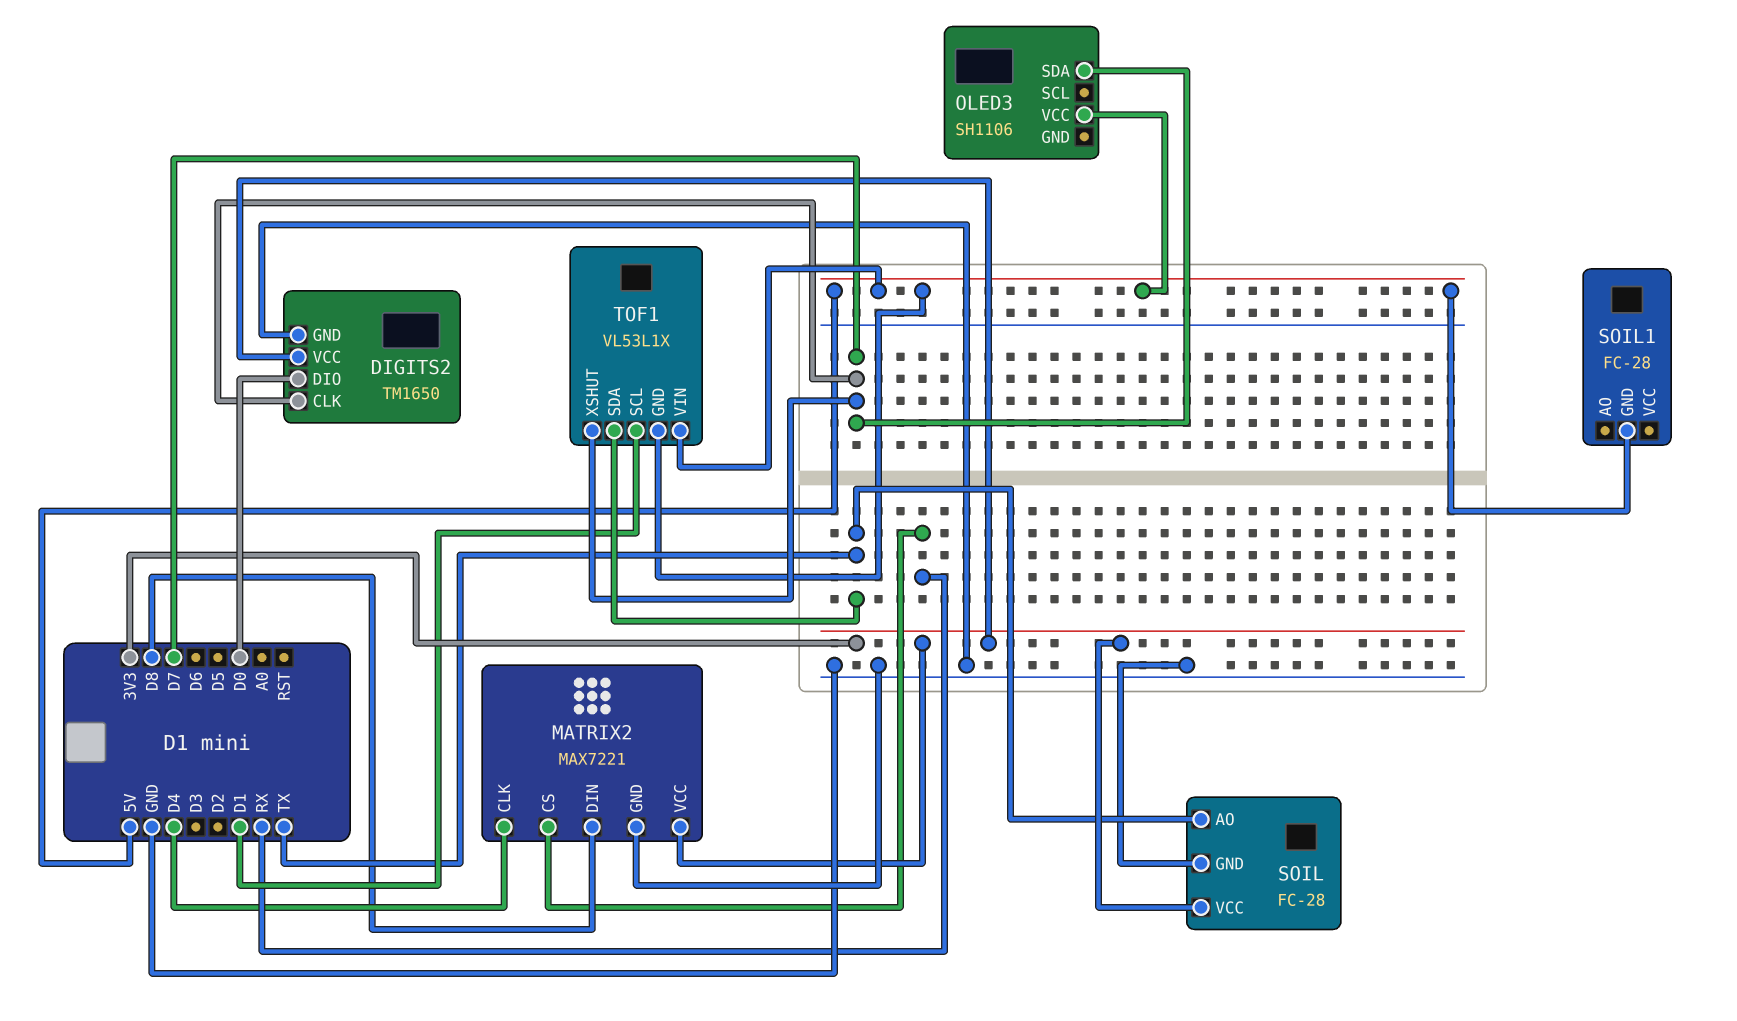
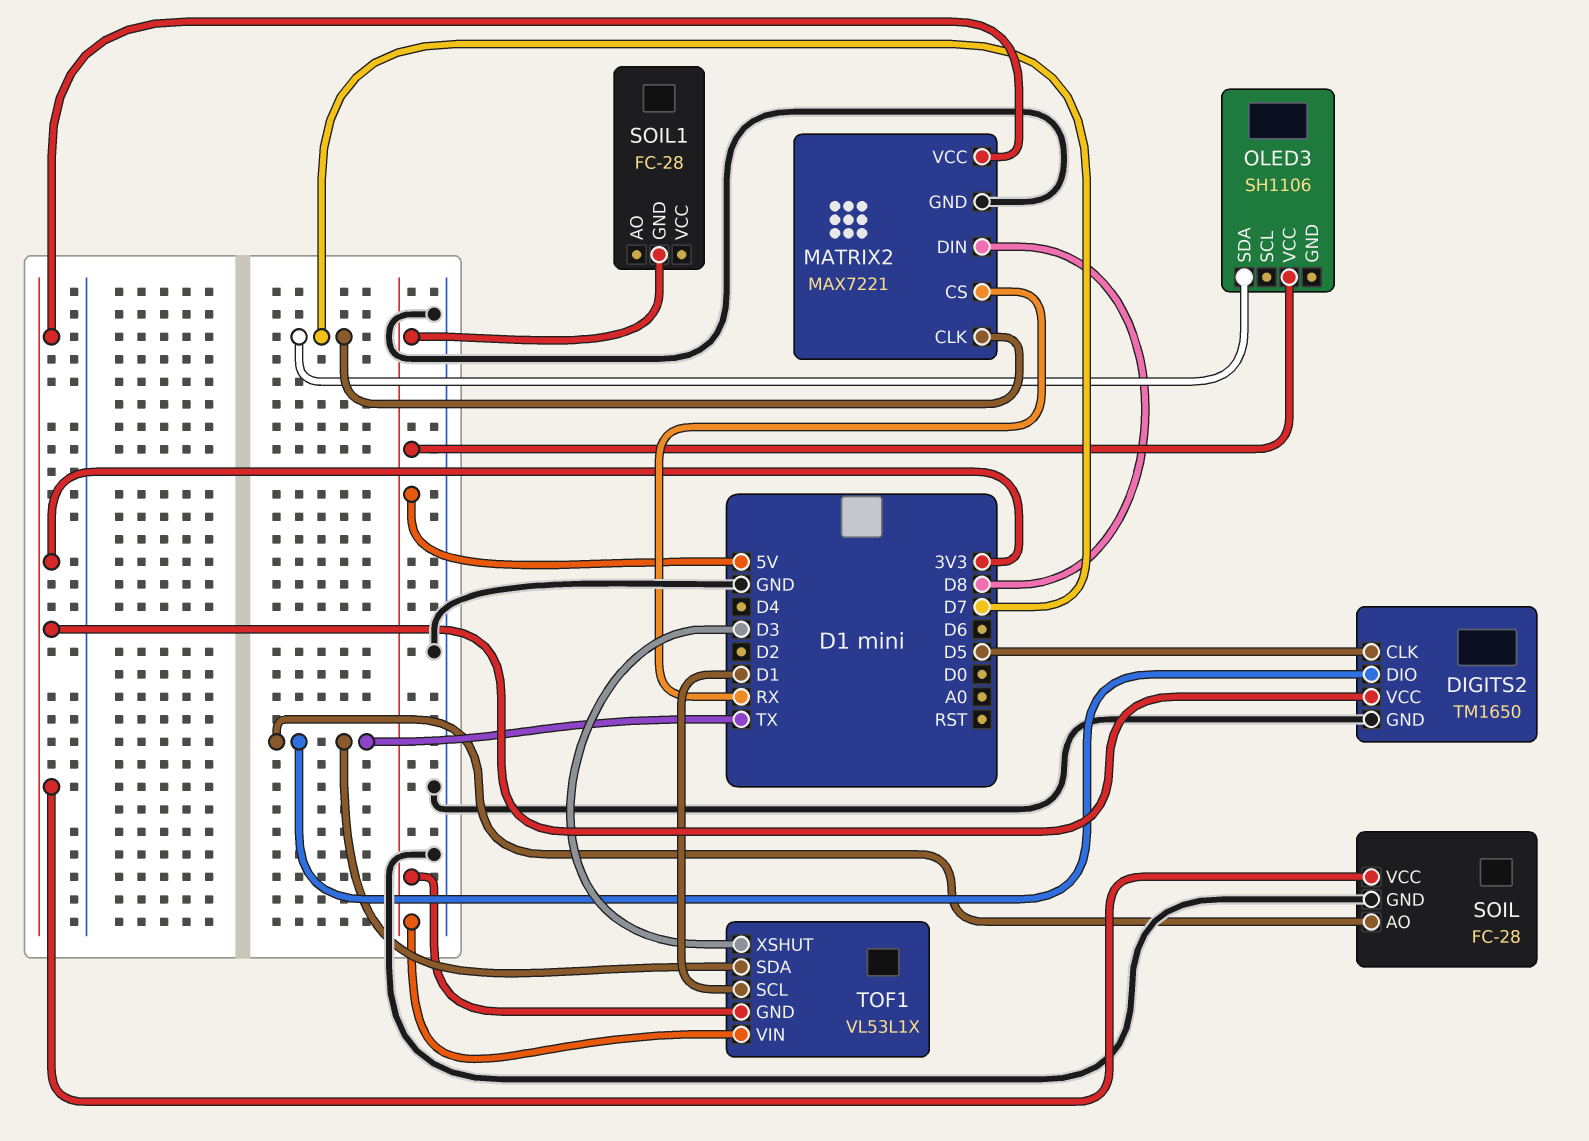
DIGITS2 pin CLK: D7 -> D5
DIGITS2 pin DIO: D0 -> TX
MATRIX2 pin CLK: D4 -> D7
TOF1 pin XSHUT: D7 -> D3

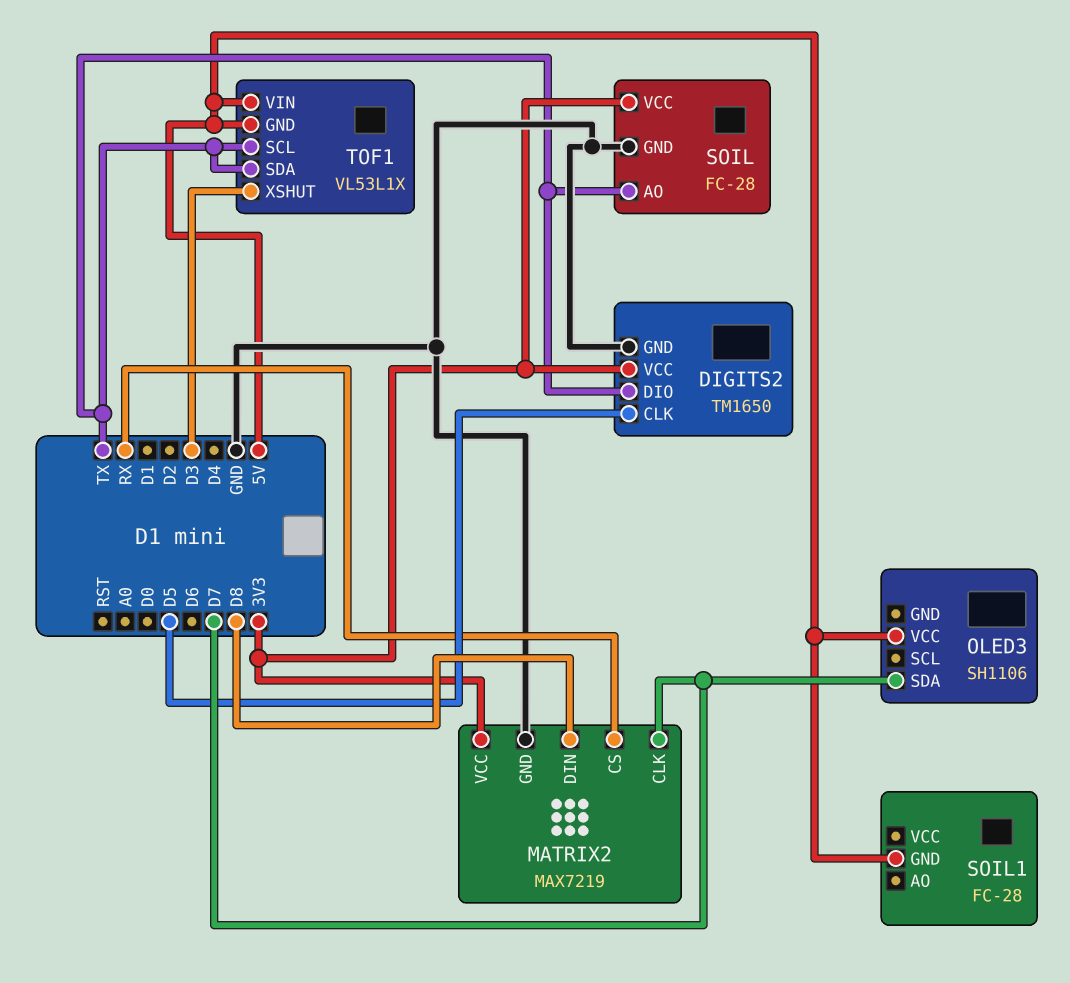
MATRIX2: MAX7221 -> MAX7219
TOF1 pin SCL: D1 -> TX

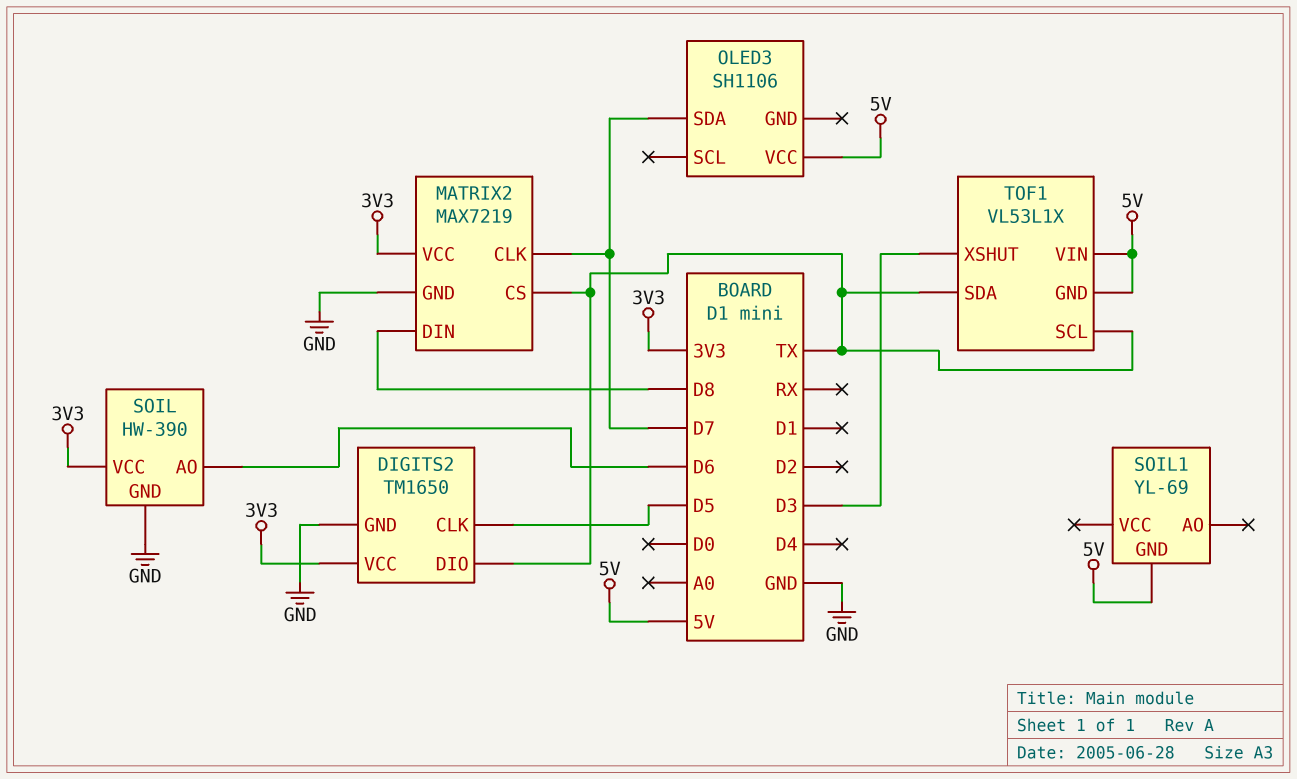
MATRIX2 pin CS: RX -> TX
SOIL: FC-28 -> HW-390
SOIL pin AO: TX -> D6
SOIL1: FC-28 -> YL-69

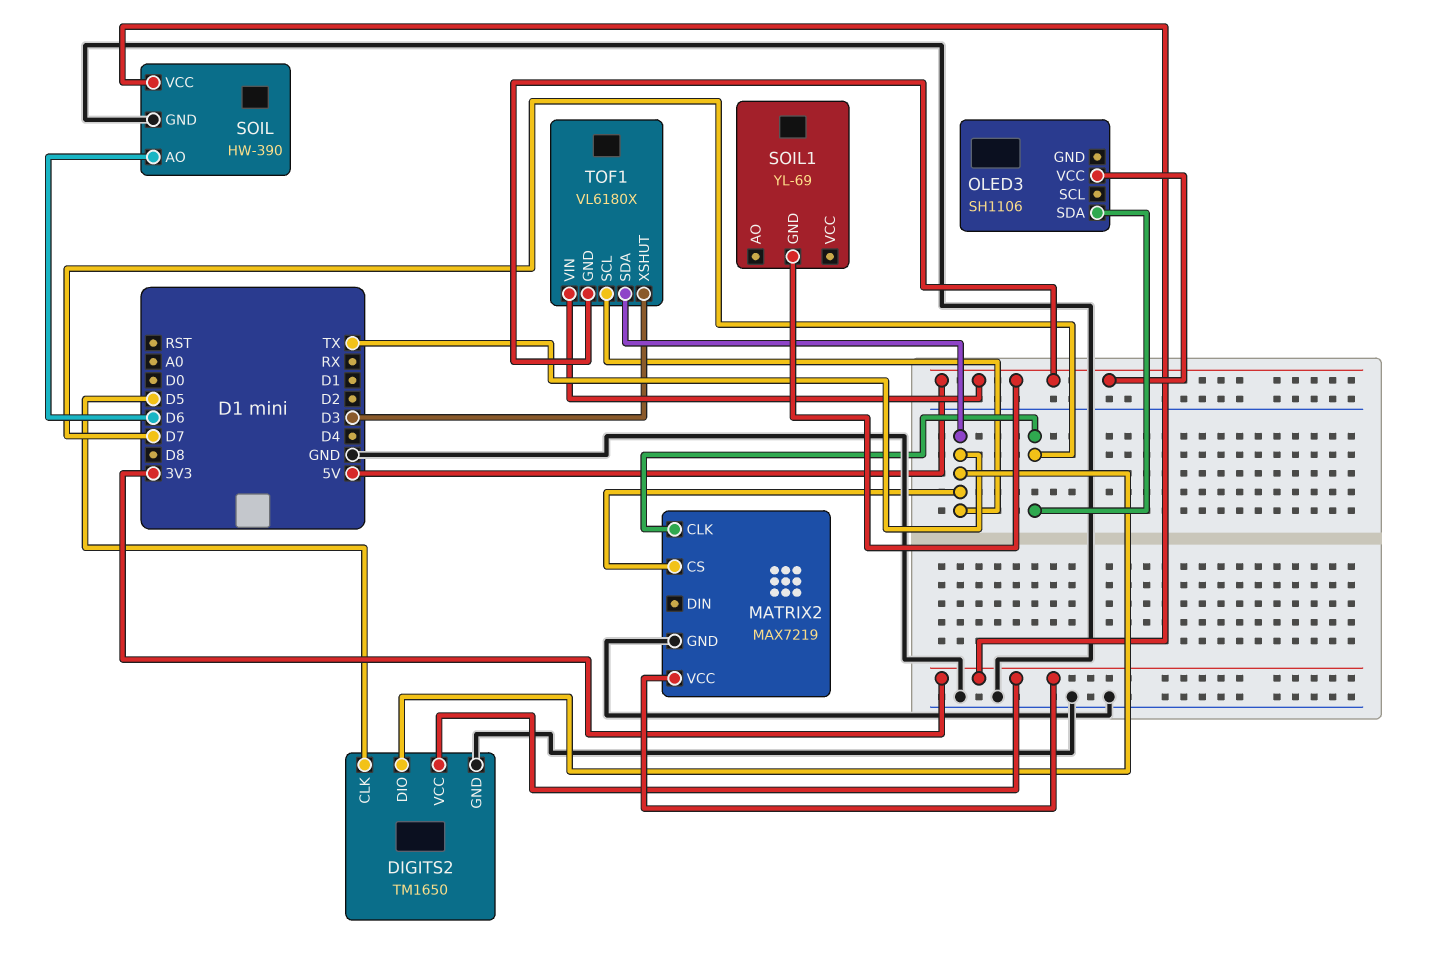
MATRIX2 pin DIN: D8 -> none
TOF1: VL53L1X -> VL6180X

